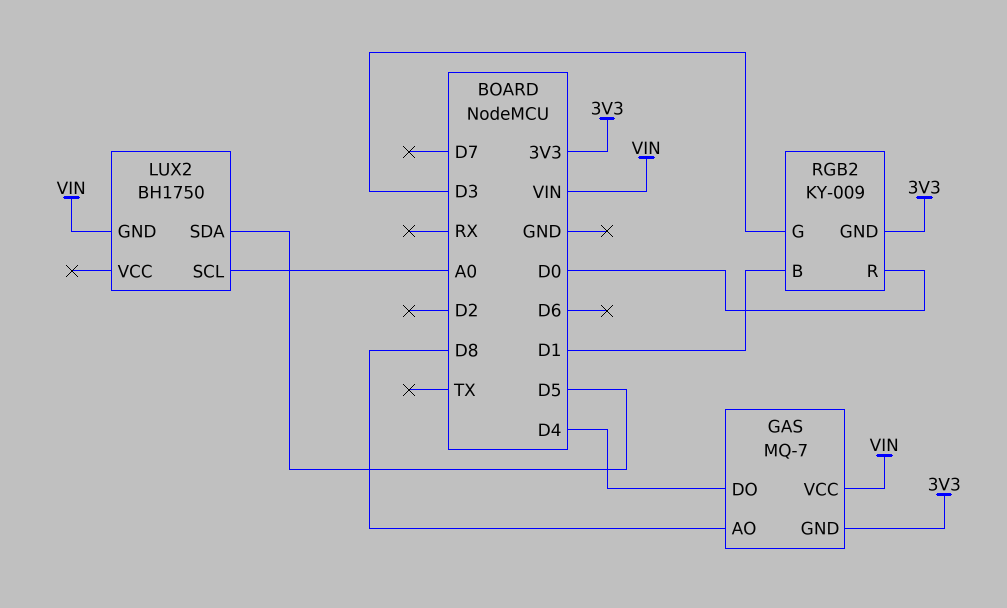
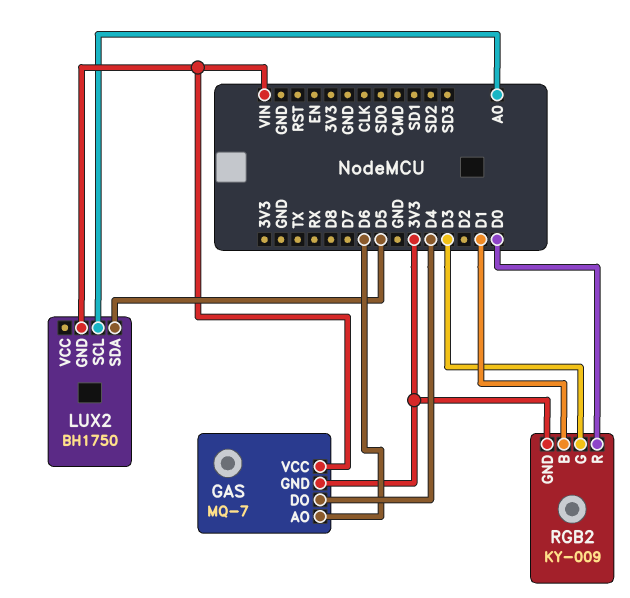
GAS pin AO: D8 -> D6

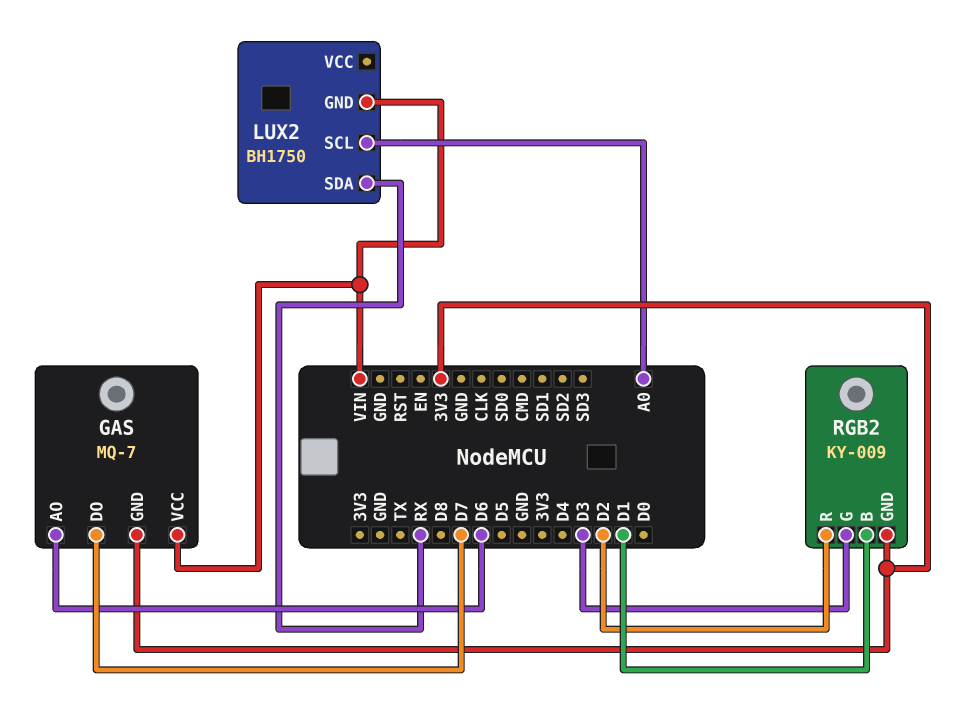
GAS pin DO: D4 -> D7
LUX2 pin SDA: D5 -> RX
RGB2 pin R: D0 -> D2

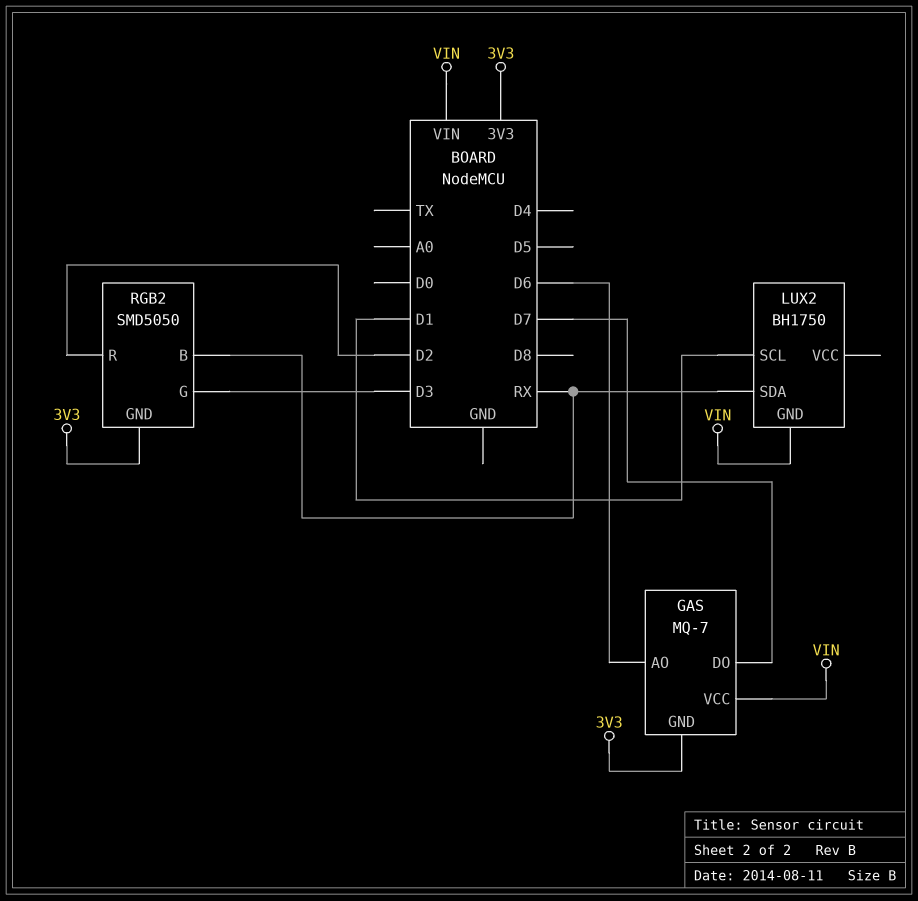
LUX2 pin SCL: A0 -> D1
RGB2: KY-009 -> SMD5050
RGB2 pin B: D1 -> RX

